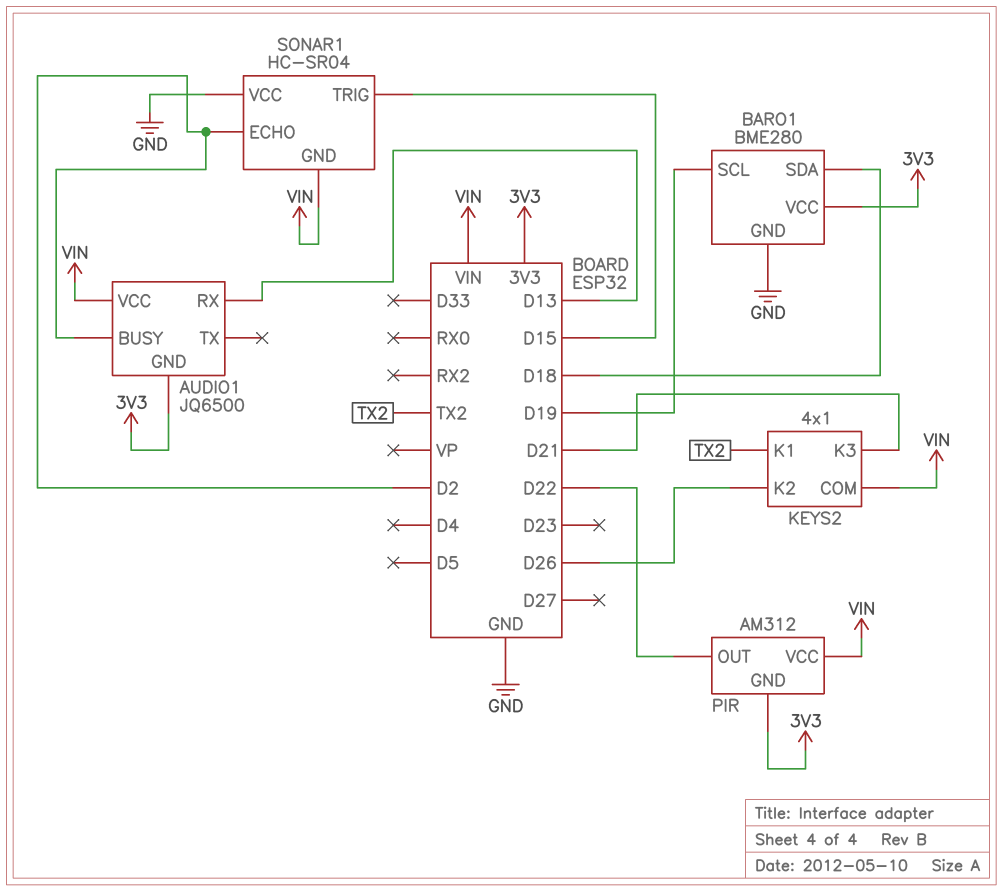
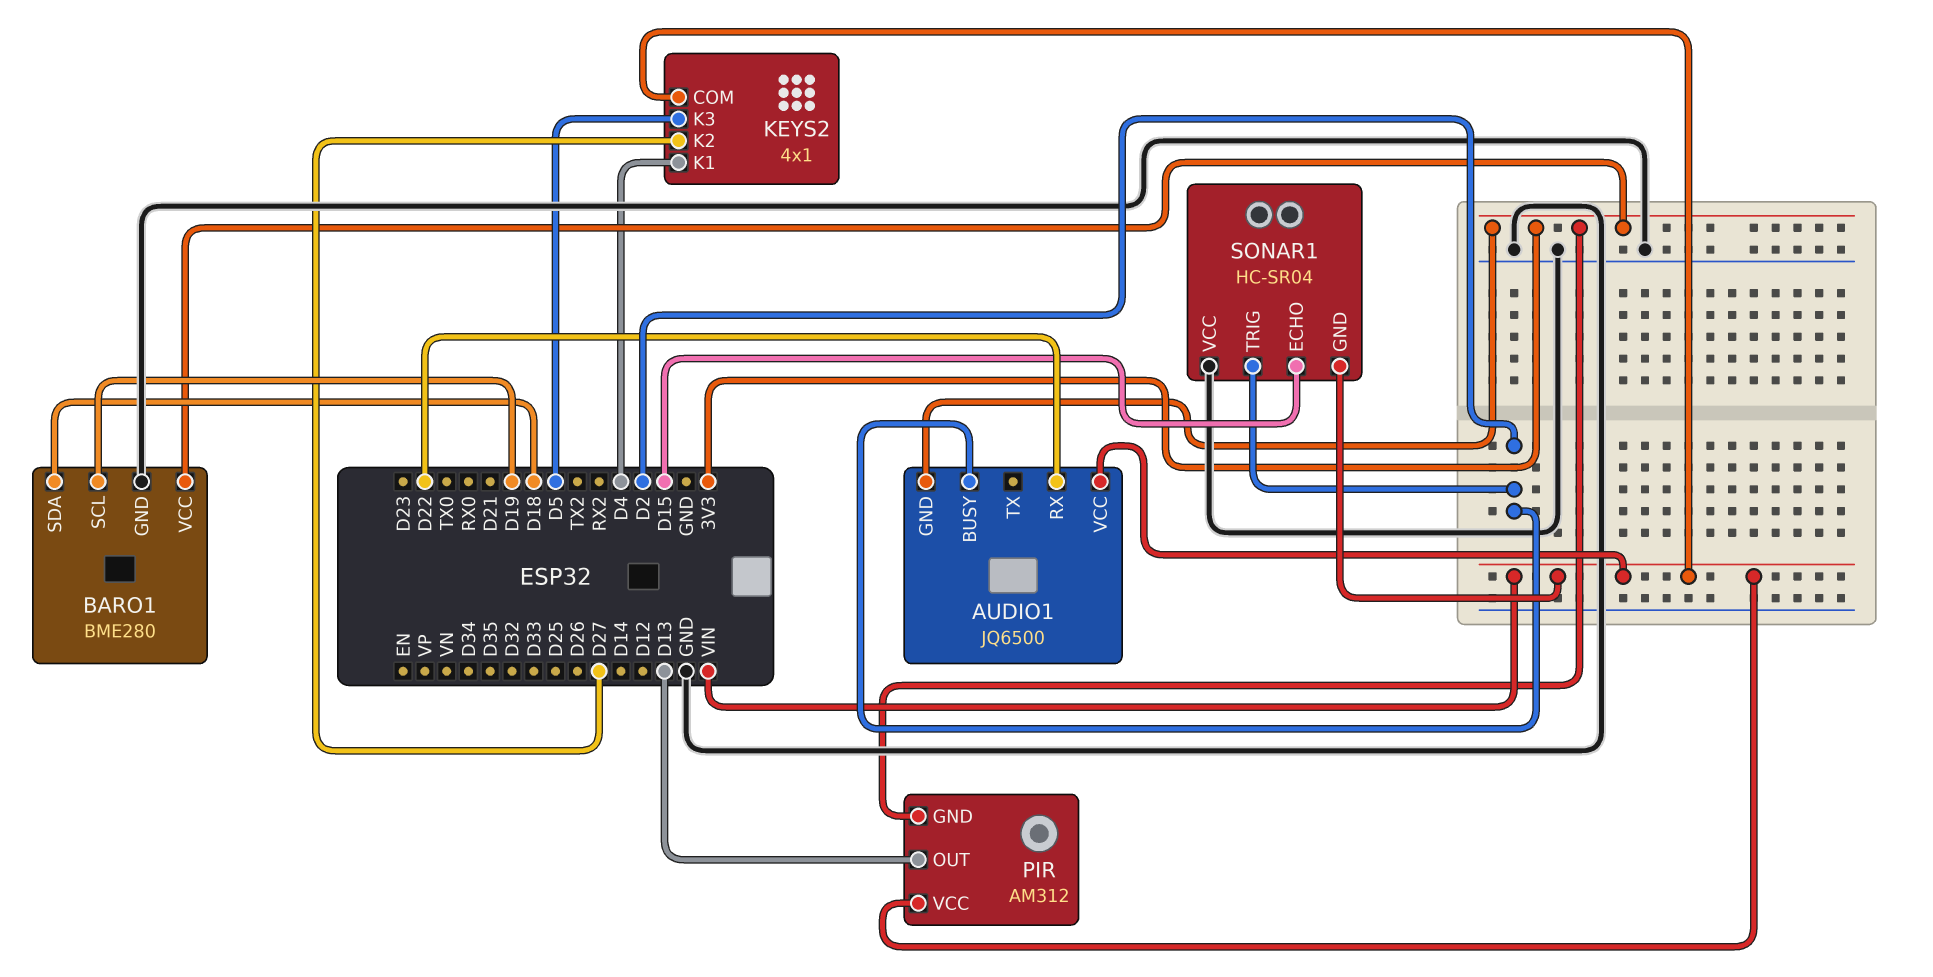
AUDIO1 pin RX: D13 -> D22
KEYS2 pin K1: TX2 -> D4
KEYS2 pin K2: D26 -> D27
KEYS2 pin K3: D21 -> D5
PIR pin OUT: D22 -> D13
SONAR1 pin ECHO: D2 -> D15
SONAR1 pin TRIG: D15 -> D2

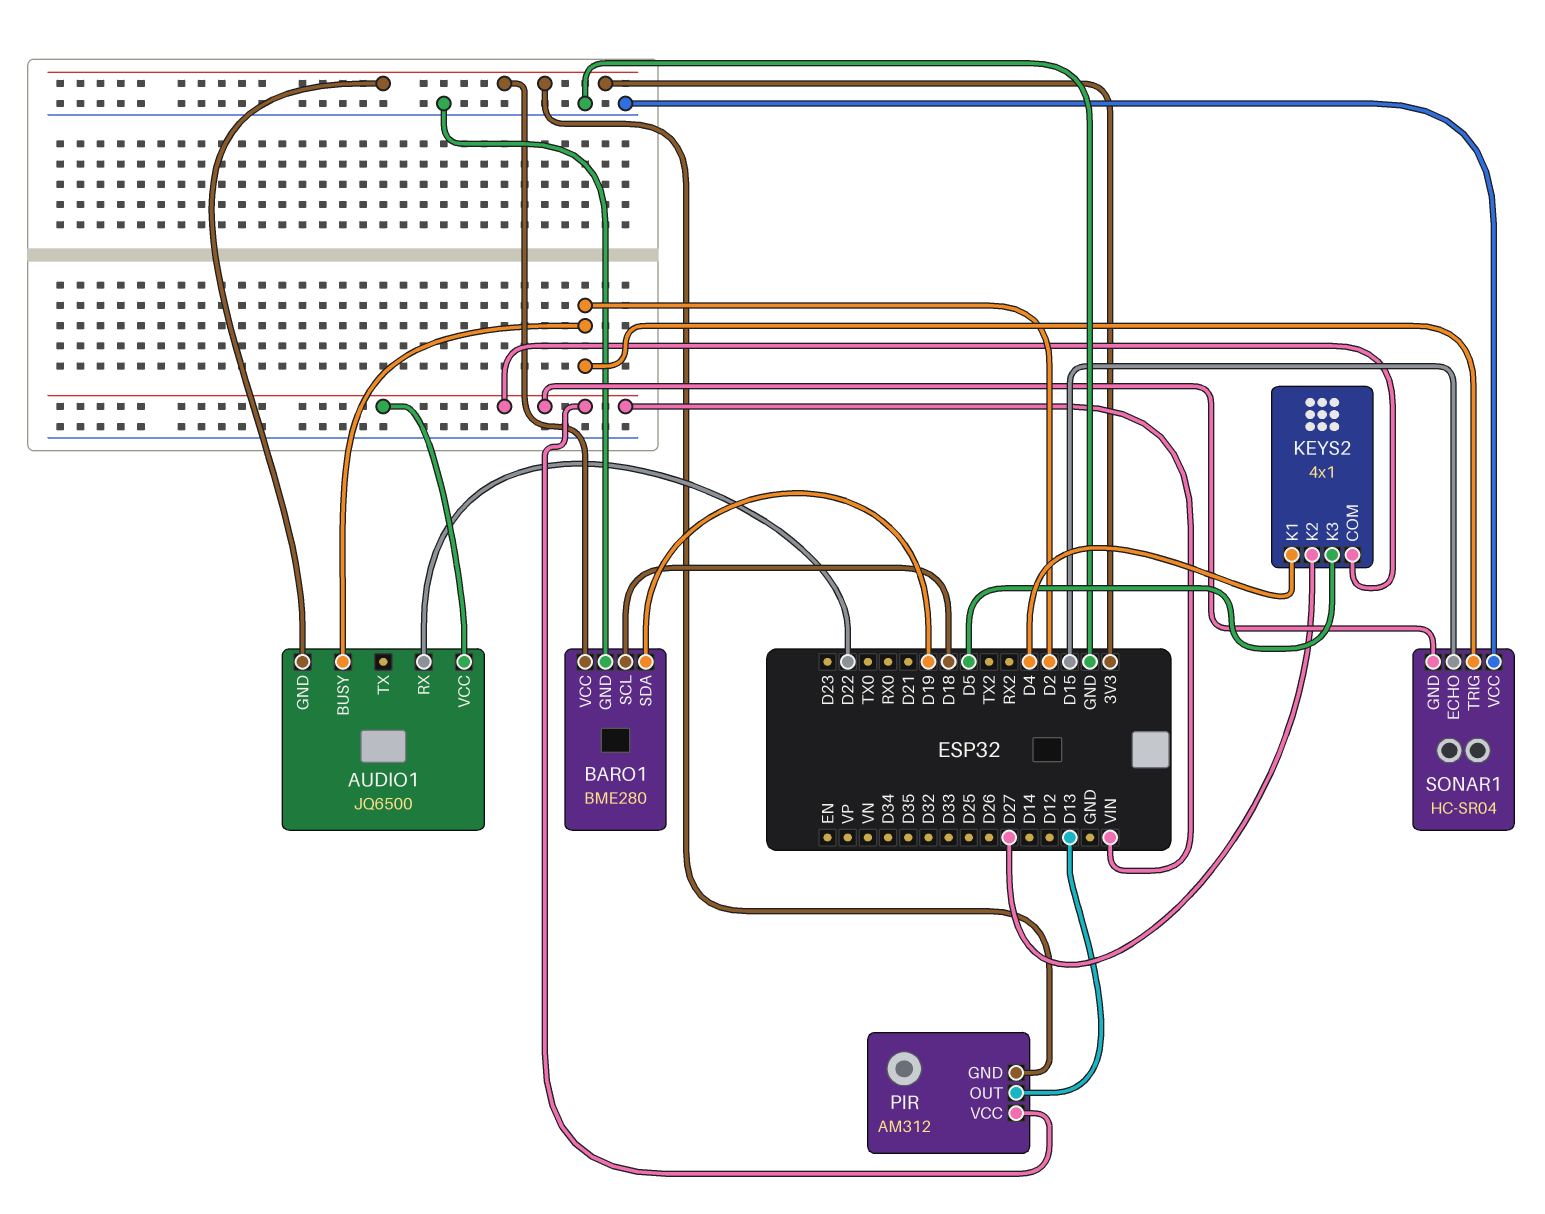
BARO1 pin SCL: D19 -> D18
BARO1 pin SDA: D18 -> D19

